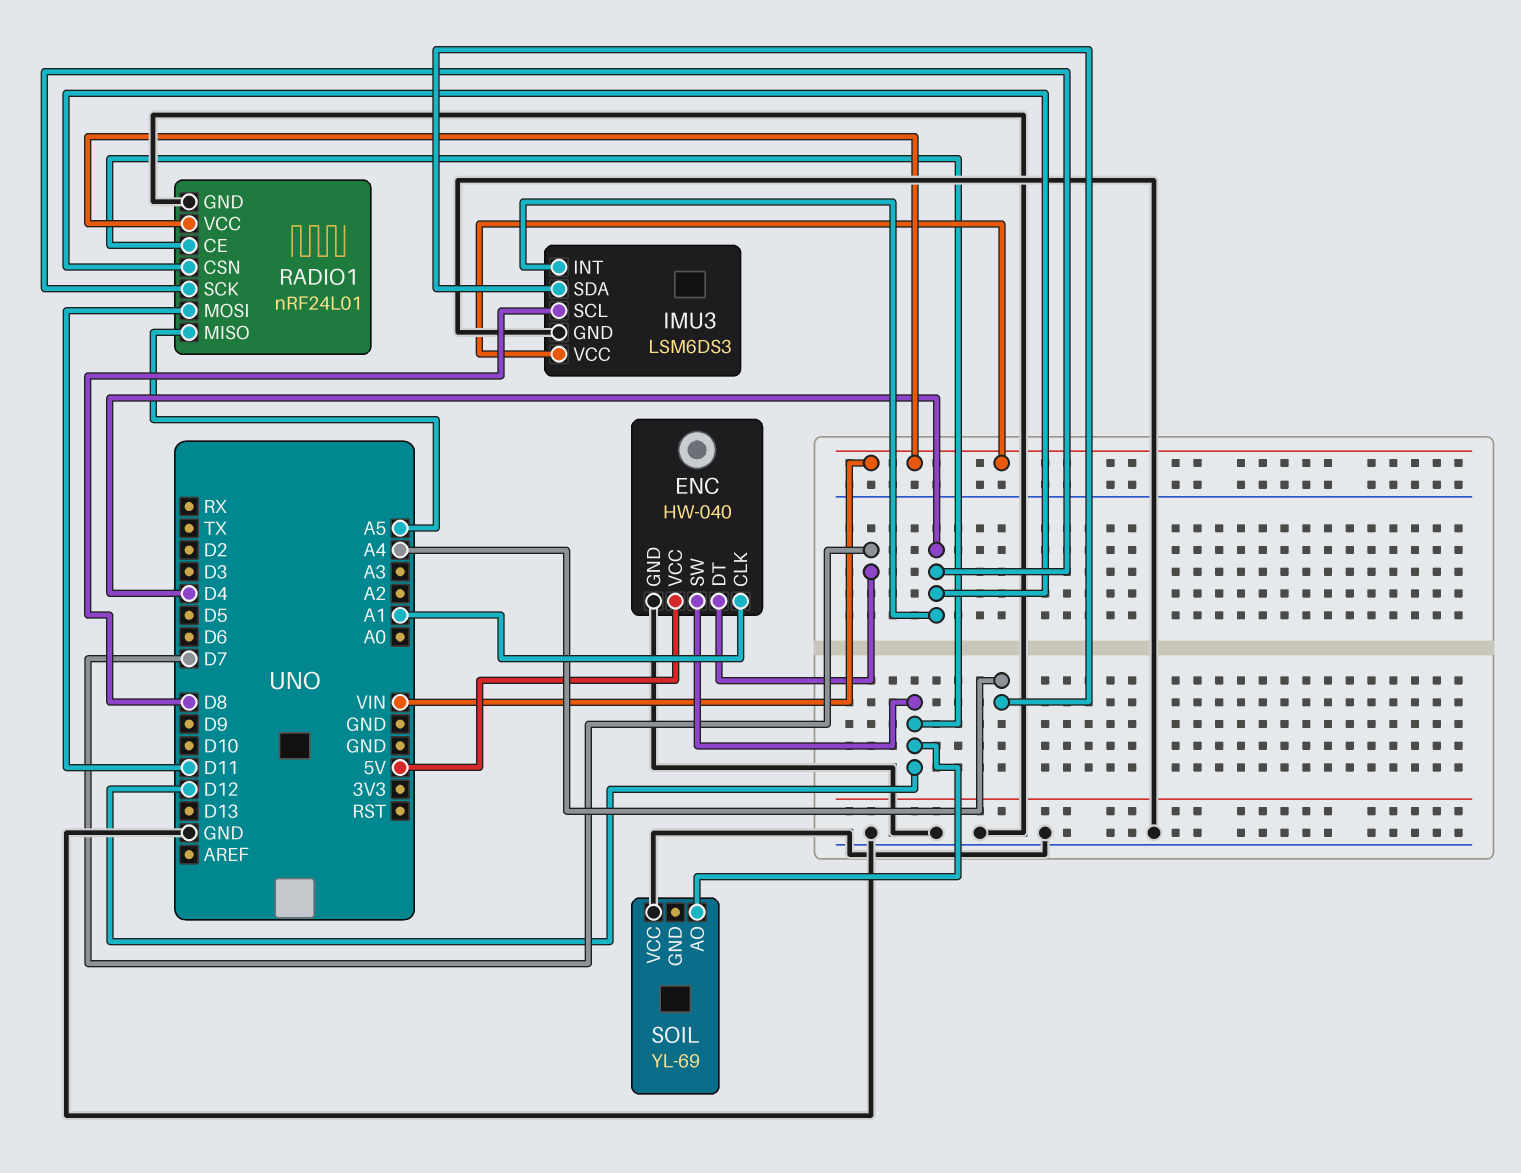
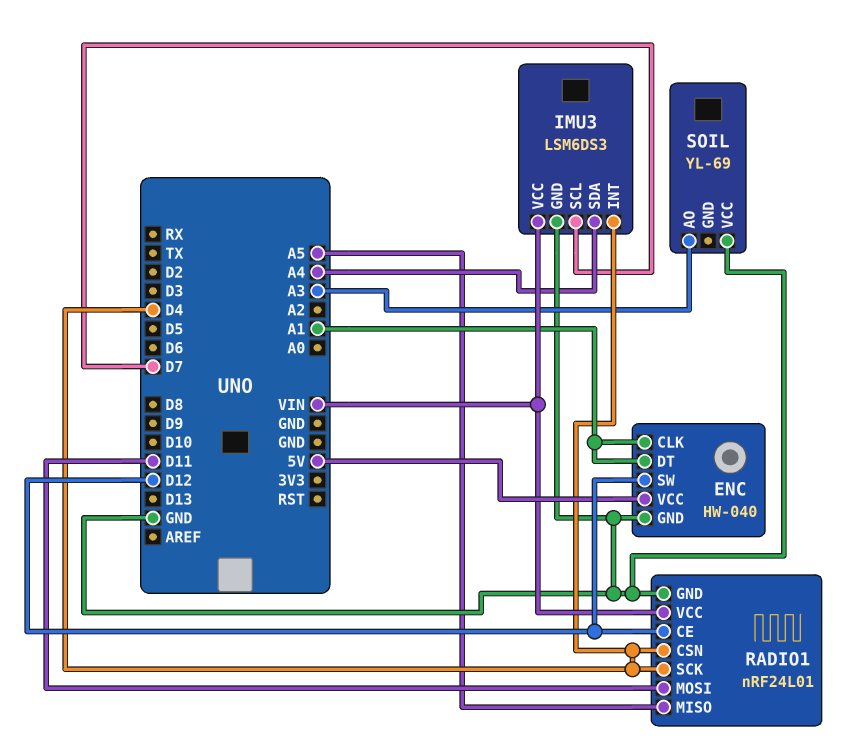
ENC pin DT: D7 -> A1
IMU3 pin SCL: D8 -> D7
SOIL pin AO: D12 -> A3

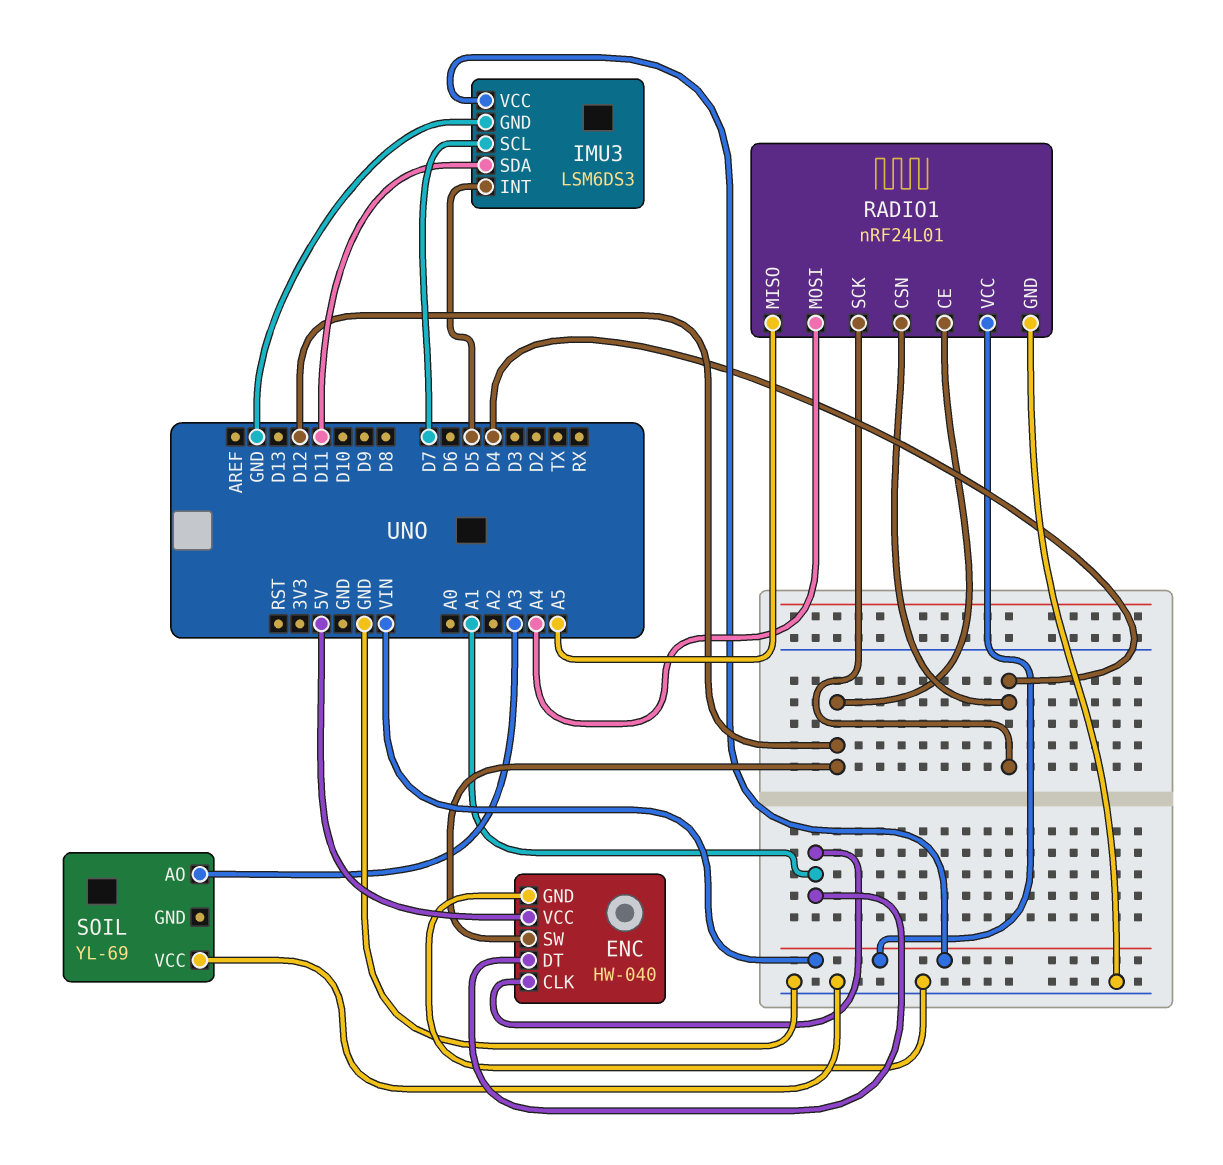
IMU3 pin INT: D4 -> D5
IMU3 pin SDA: A4 -> D11
RADIO1 pin MOSI: D11 -> A4

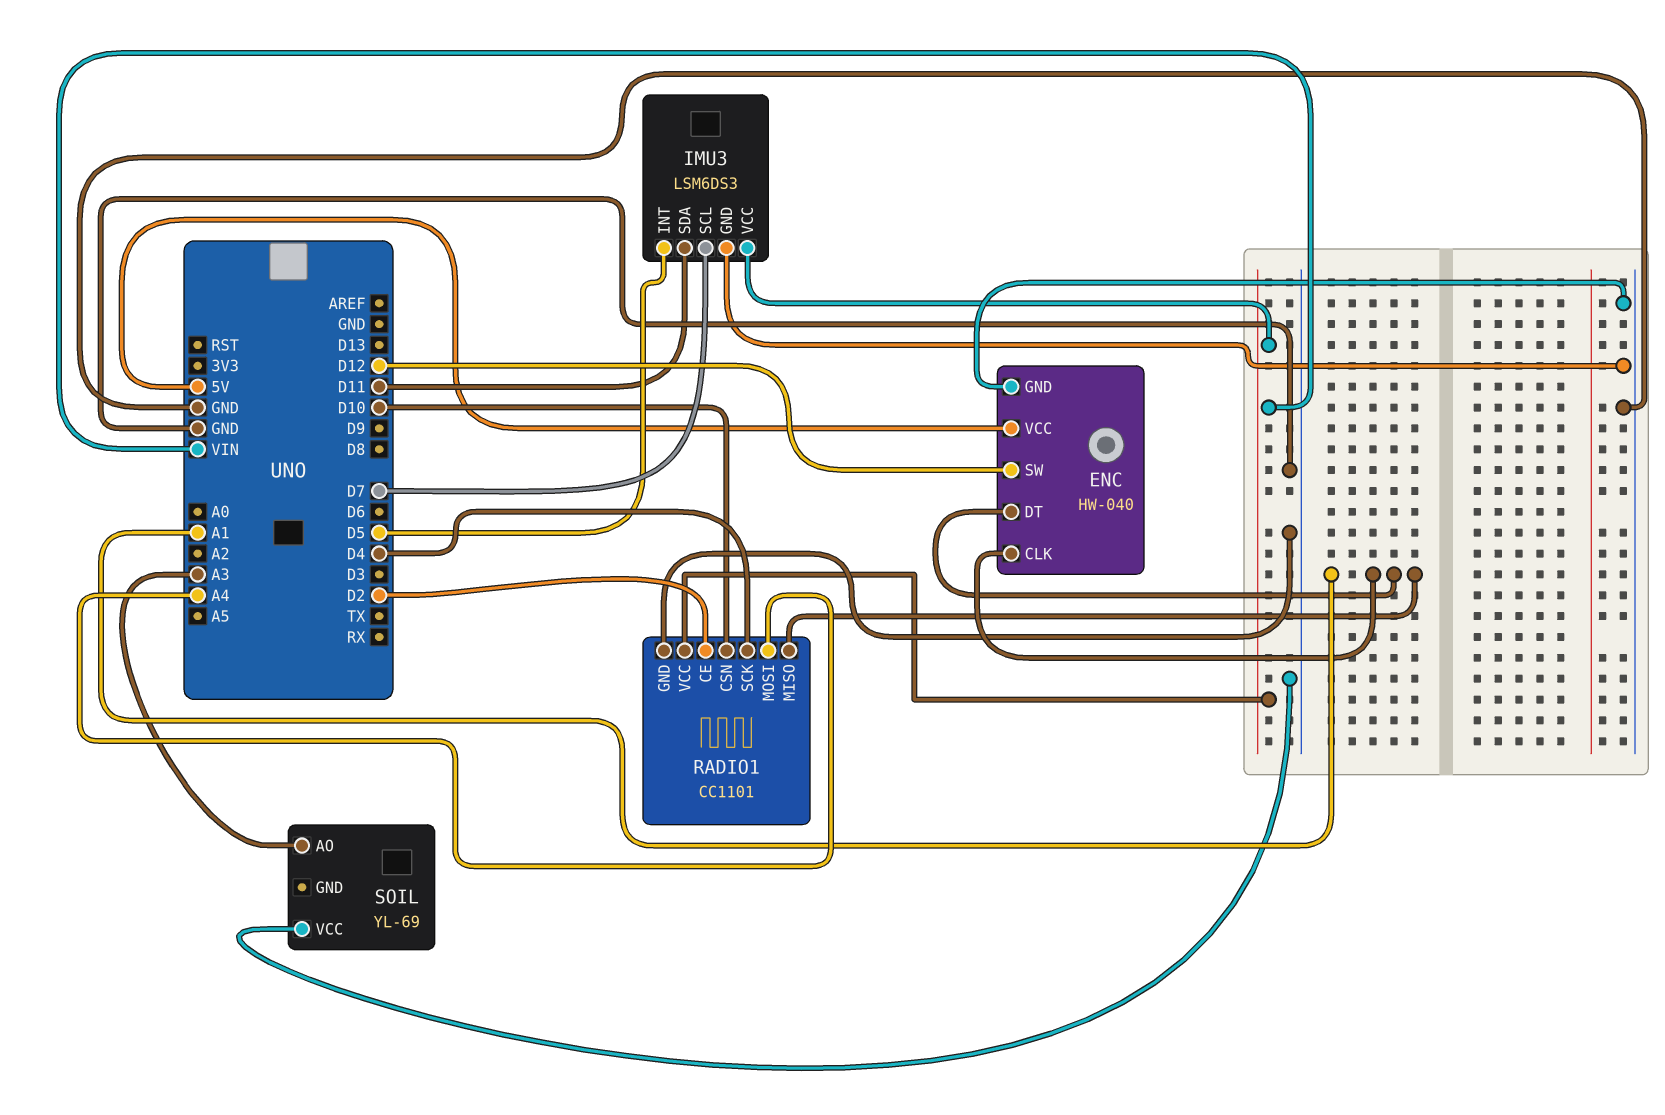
RADIO1: nRF24L01 -> CC1101
RADIO1 pin CE: D12 -> D2
RADIO1 pin CSN: D4 -> D10
RADIO1 pin MISO: A5 -> A1

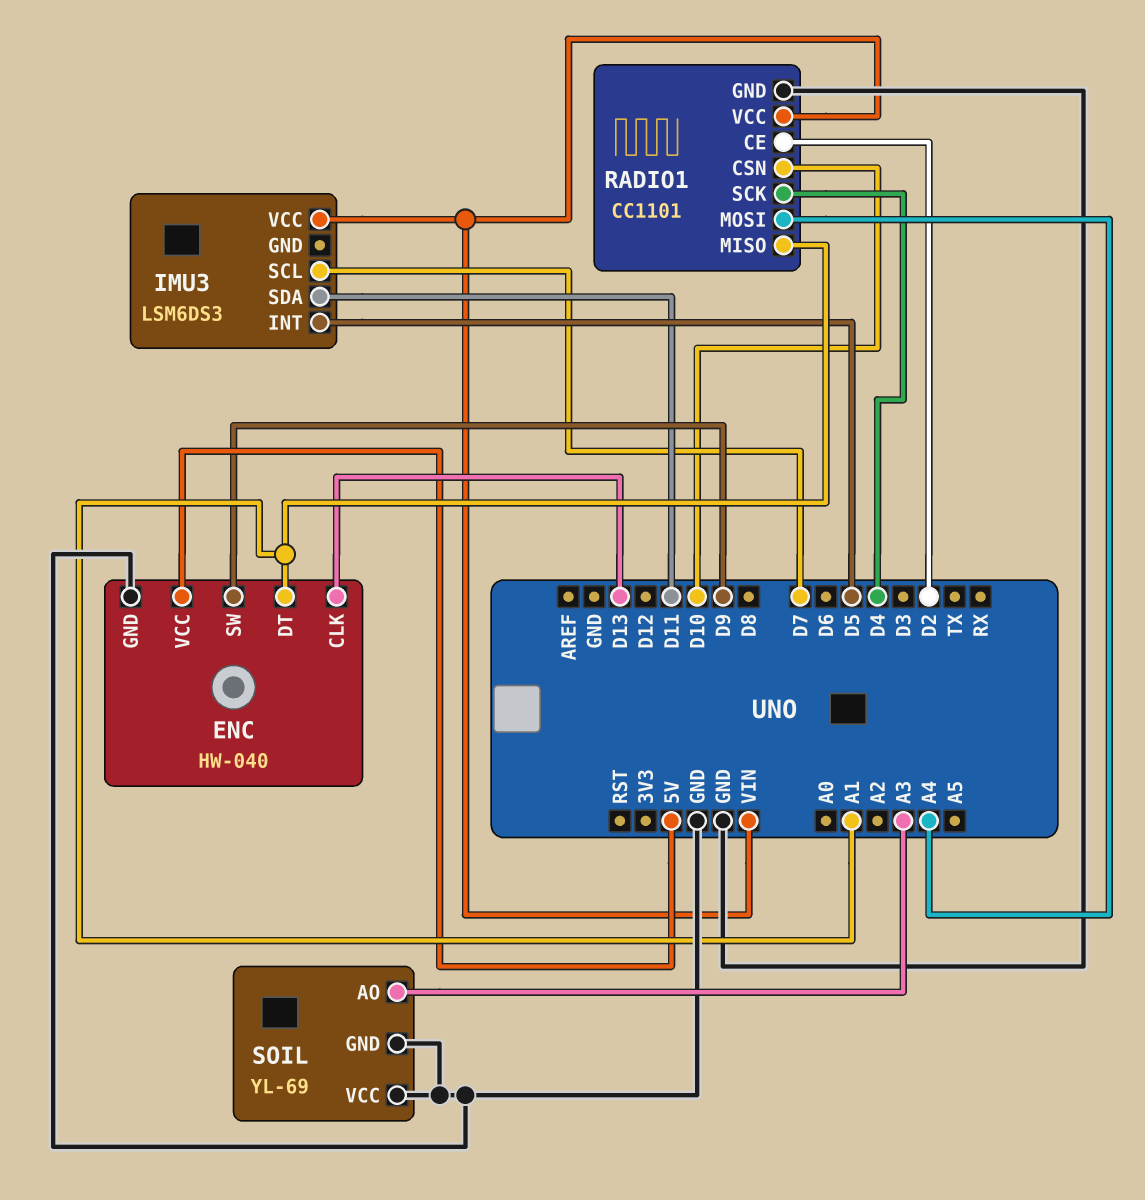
ENC pin CLK: A1 -> D13
ENC pin SW: D12 -> D9
IMU3 pin GND: GND -> none
SOIL pin GND: none -> GND

